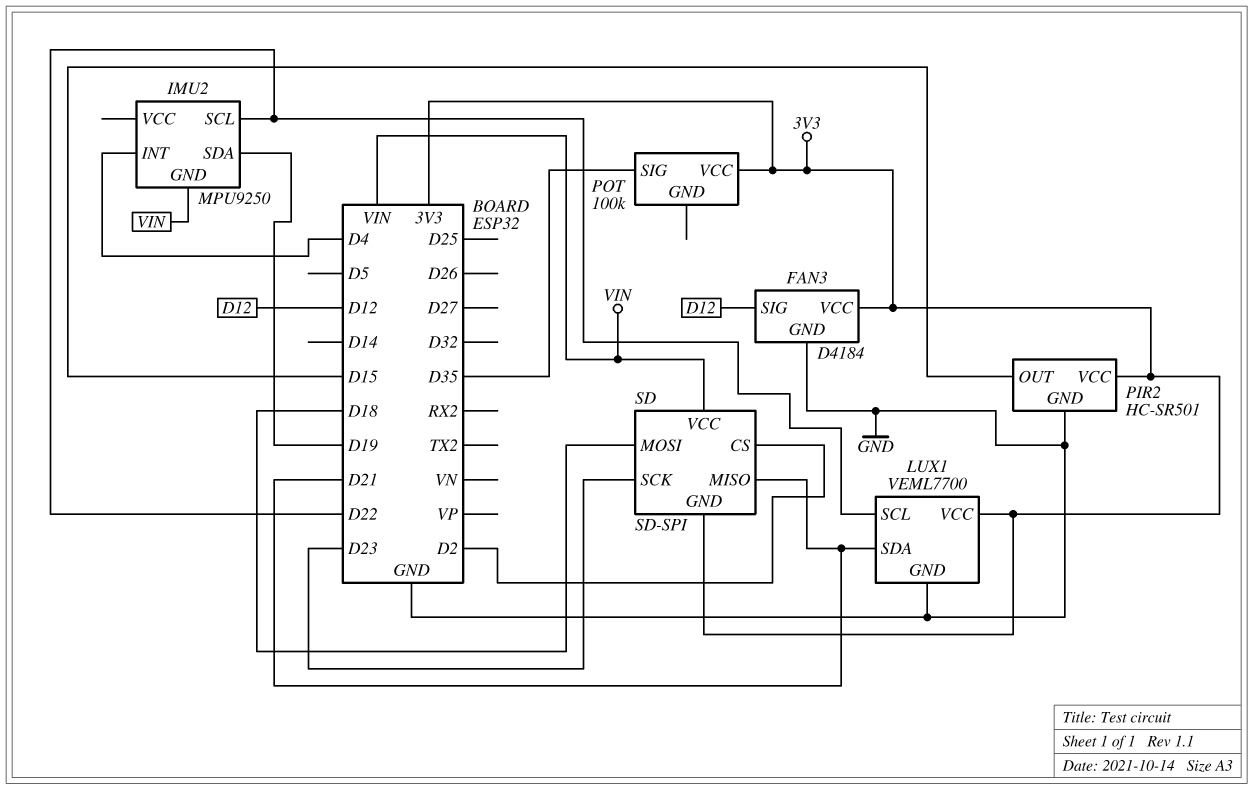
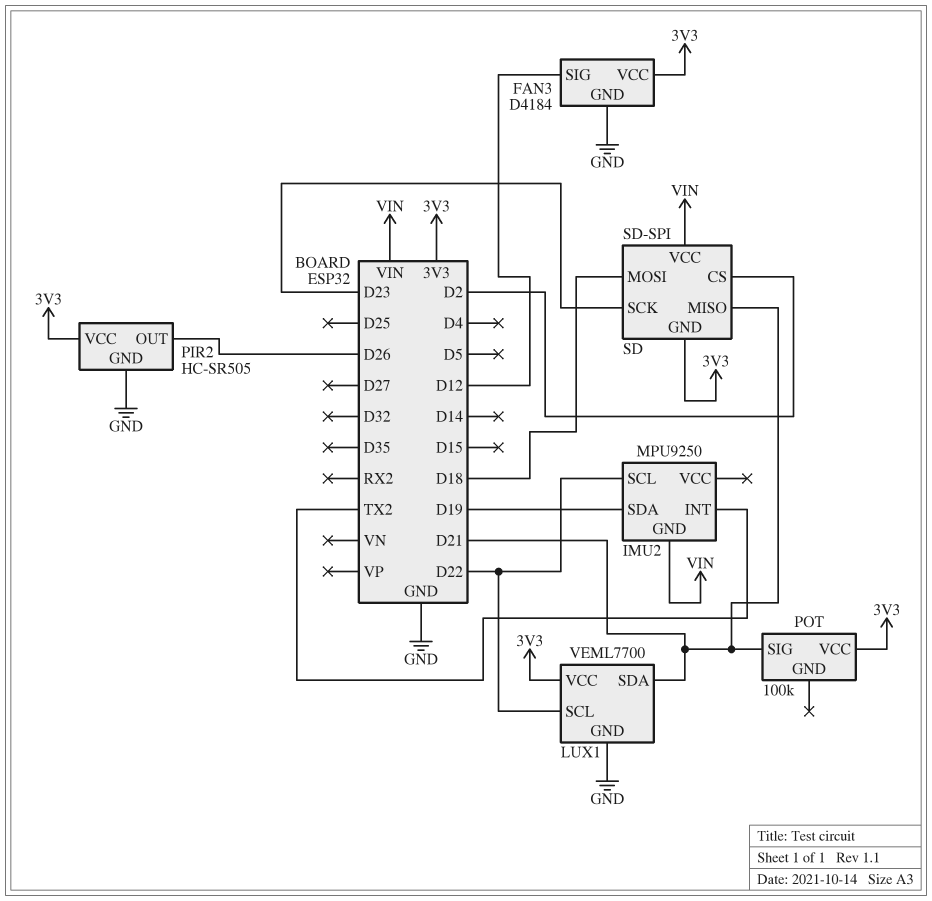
IMU2 pin INT: D4 -> TX2
PIR2: HC-SR501 -> HC-SR505
PIR2 pin OUT: D15 -> D26
POT pin SIG: D35 -> D21

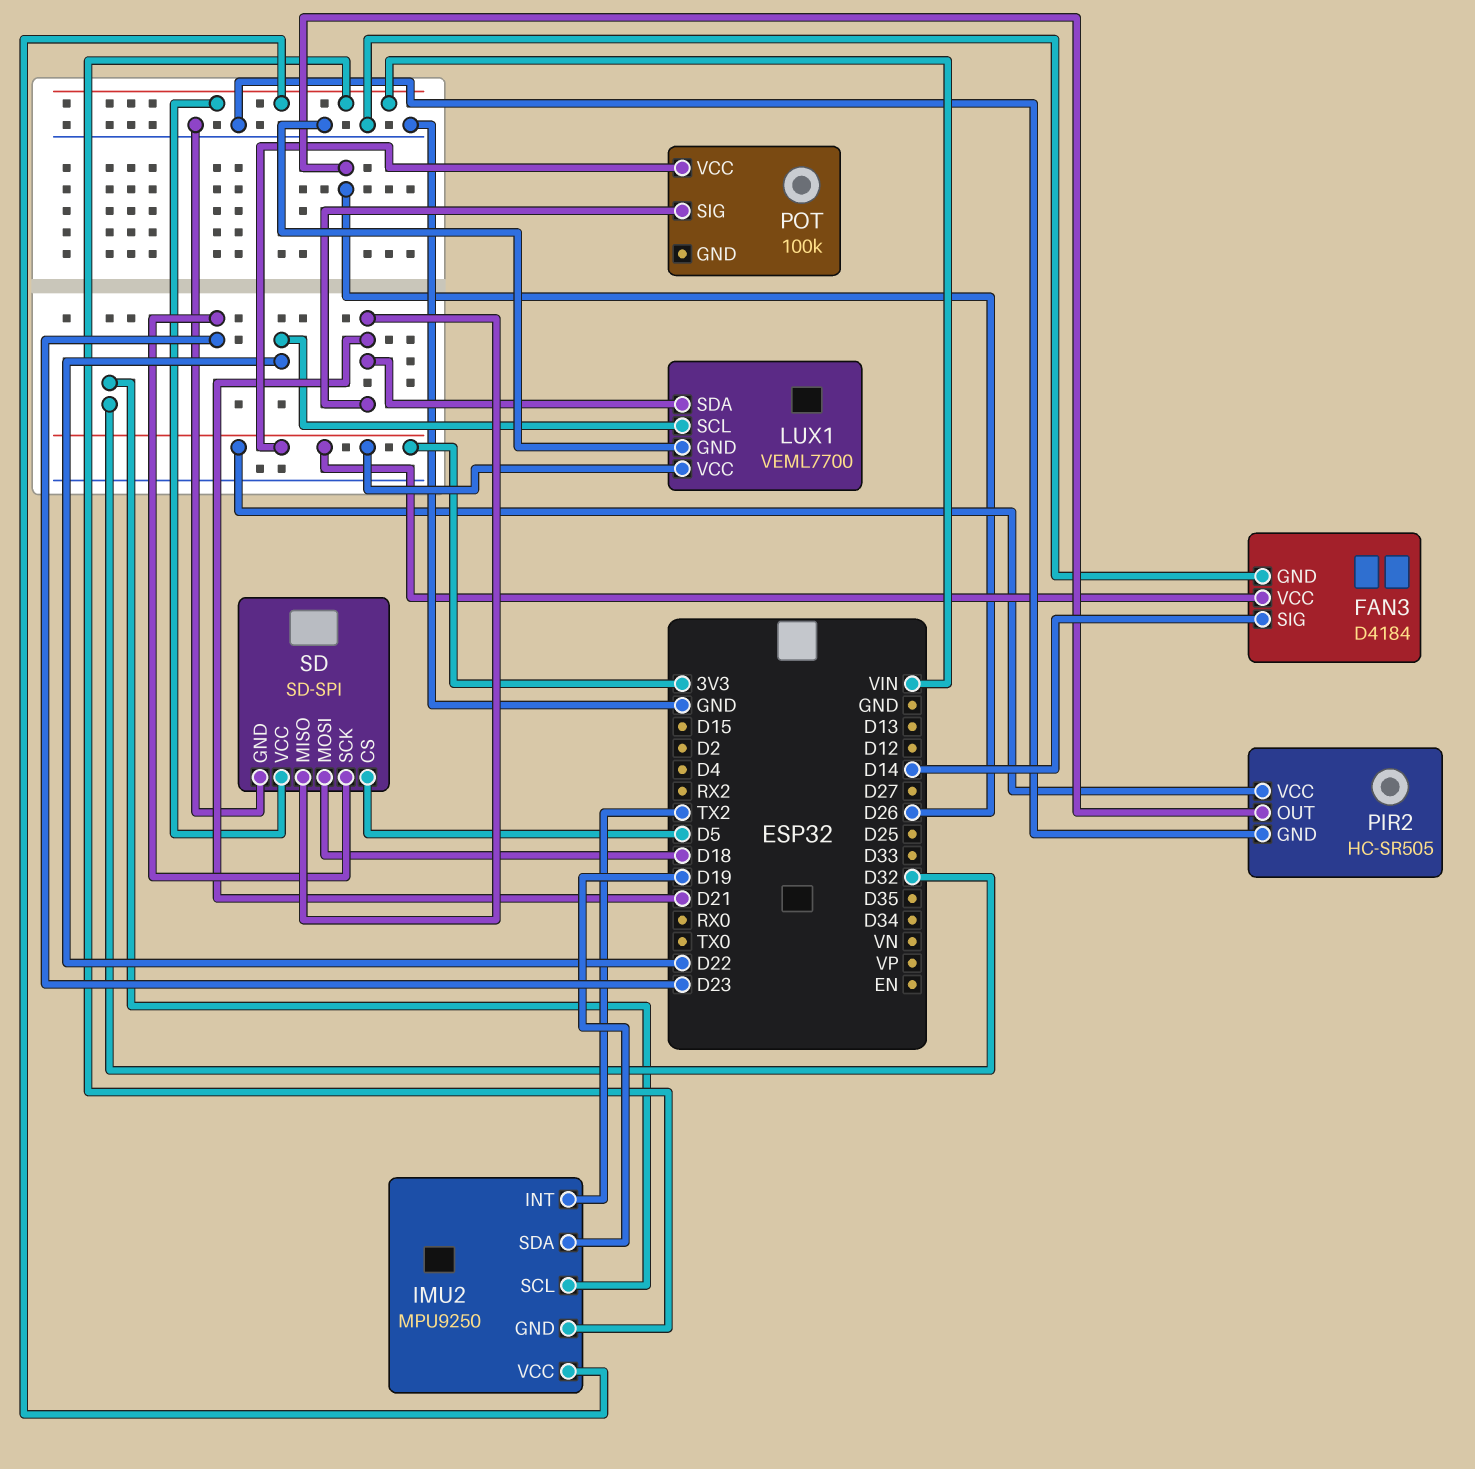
FAN3 pin SIG: D12 -> D14
IMU2 pin SCL: D22 -> D32
IMU2 pin VCC: none -> VIN
SD pin CS: D2 -> D5
SD pin GND: 3V3 -> GND

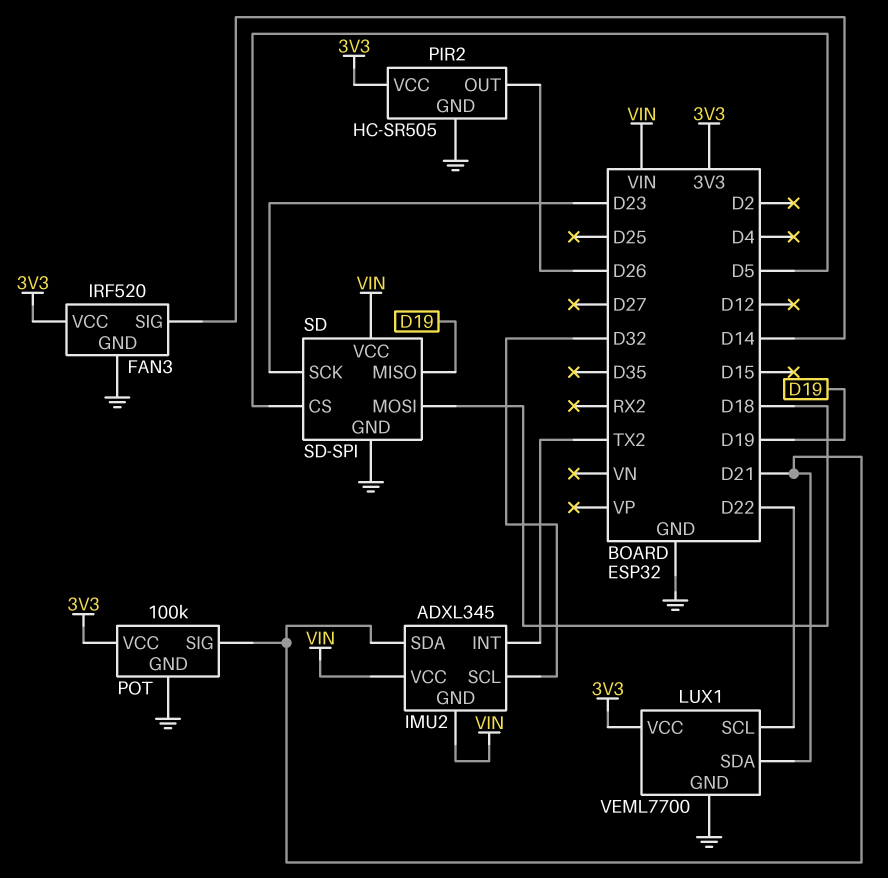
FAN3: D4184 -> IRF520
IMU2: MPU9250 -> ADXL345
IMU2 pin SDA: D19 -> D21
POT pin GND: none -> GND
SD pin MISO: D21 -> D19

